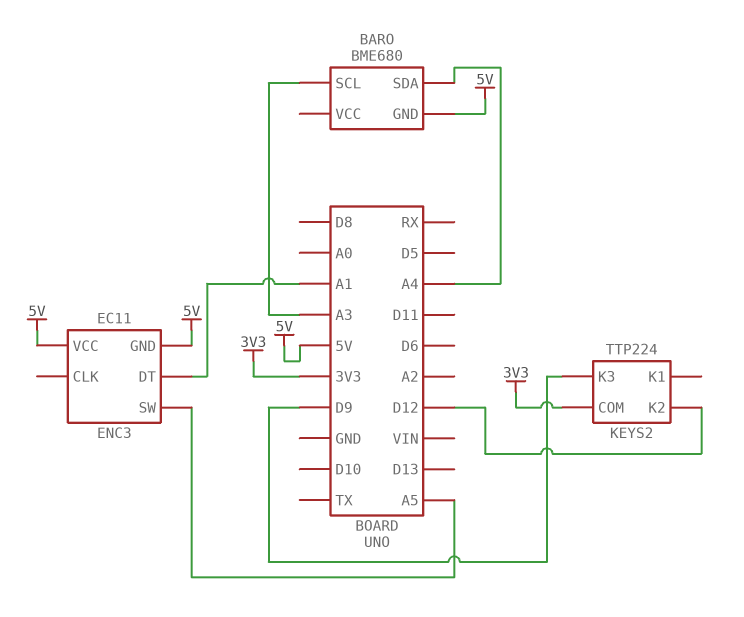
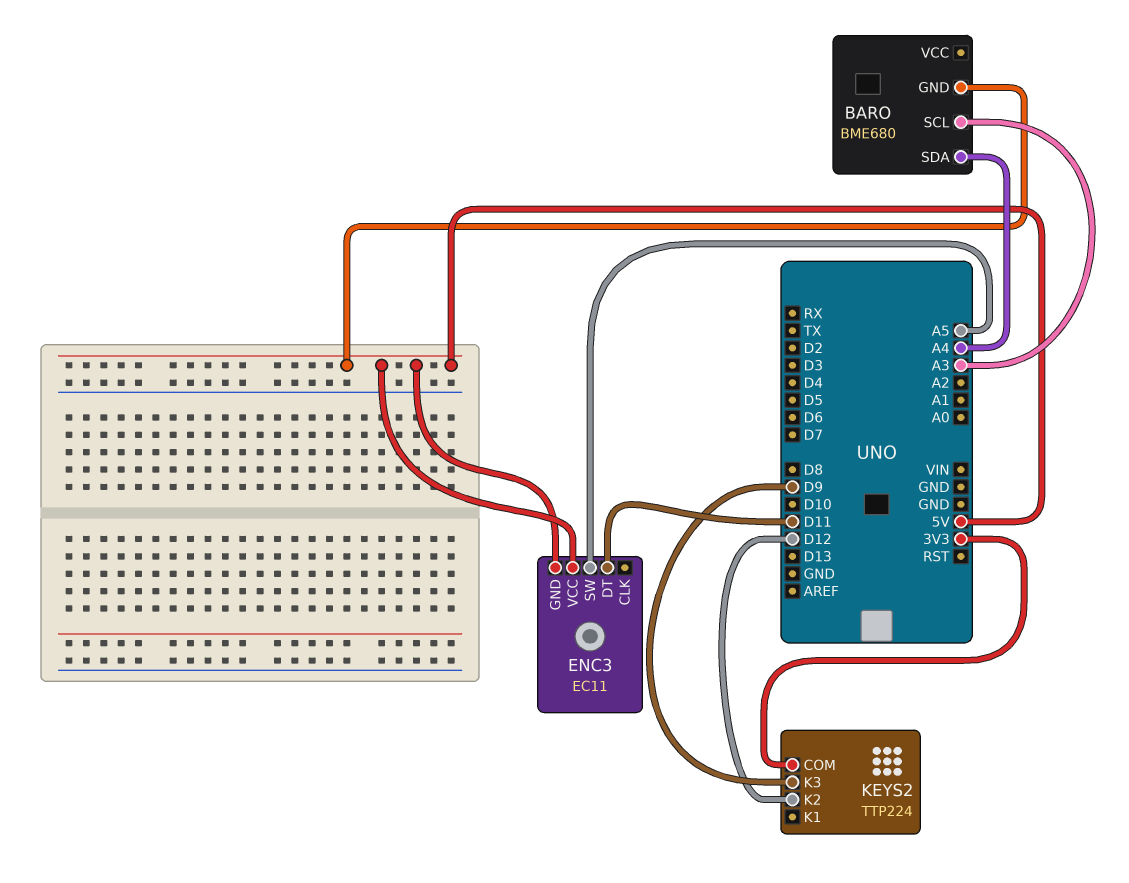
ENC3 pin DT: A1 -> D11

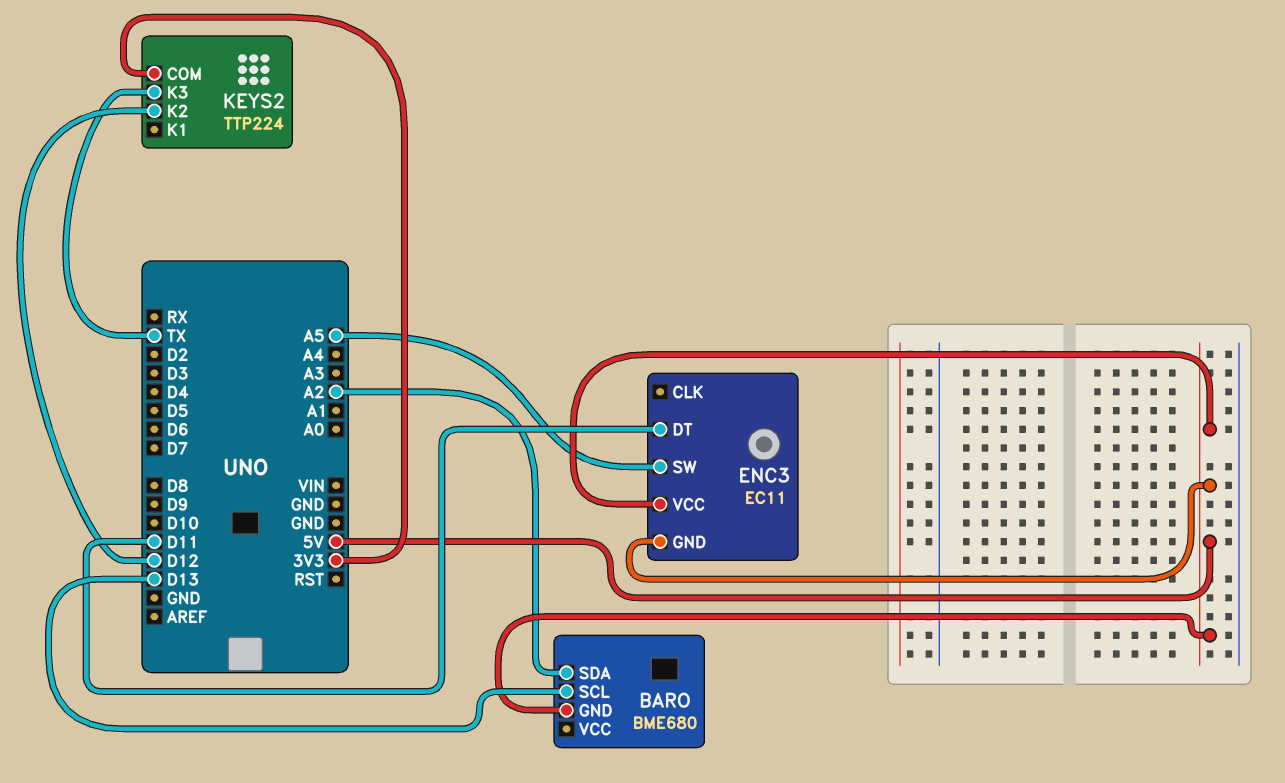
BARO pin SCL: A3 -> D13
BARO pin SDA: A4 -> A2
KEYS2 pin K3: D9 -> TX

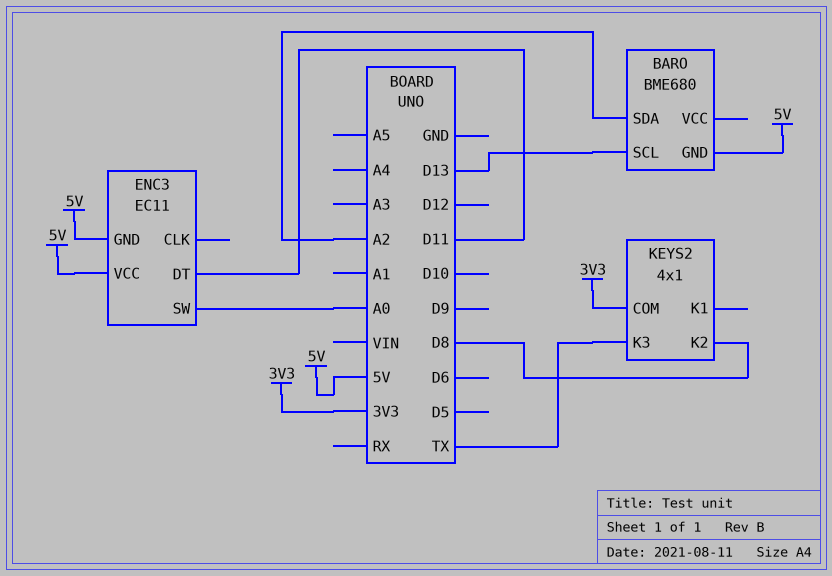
ENC3 pin SW: A5 -> A0
KEYS2: TTP224 -> 4x1
KEYS2 pin K2: D12 -> D8

